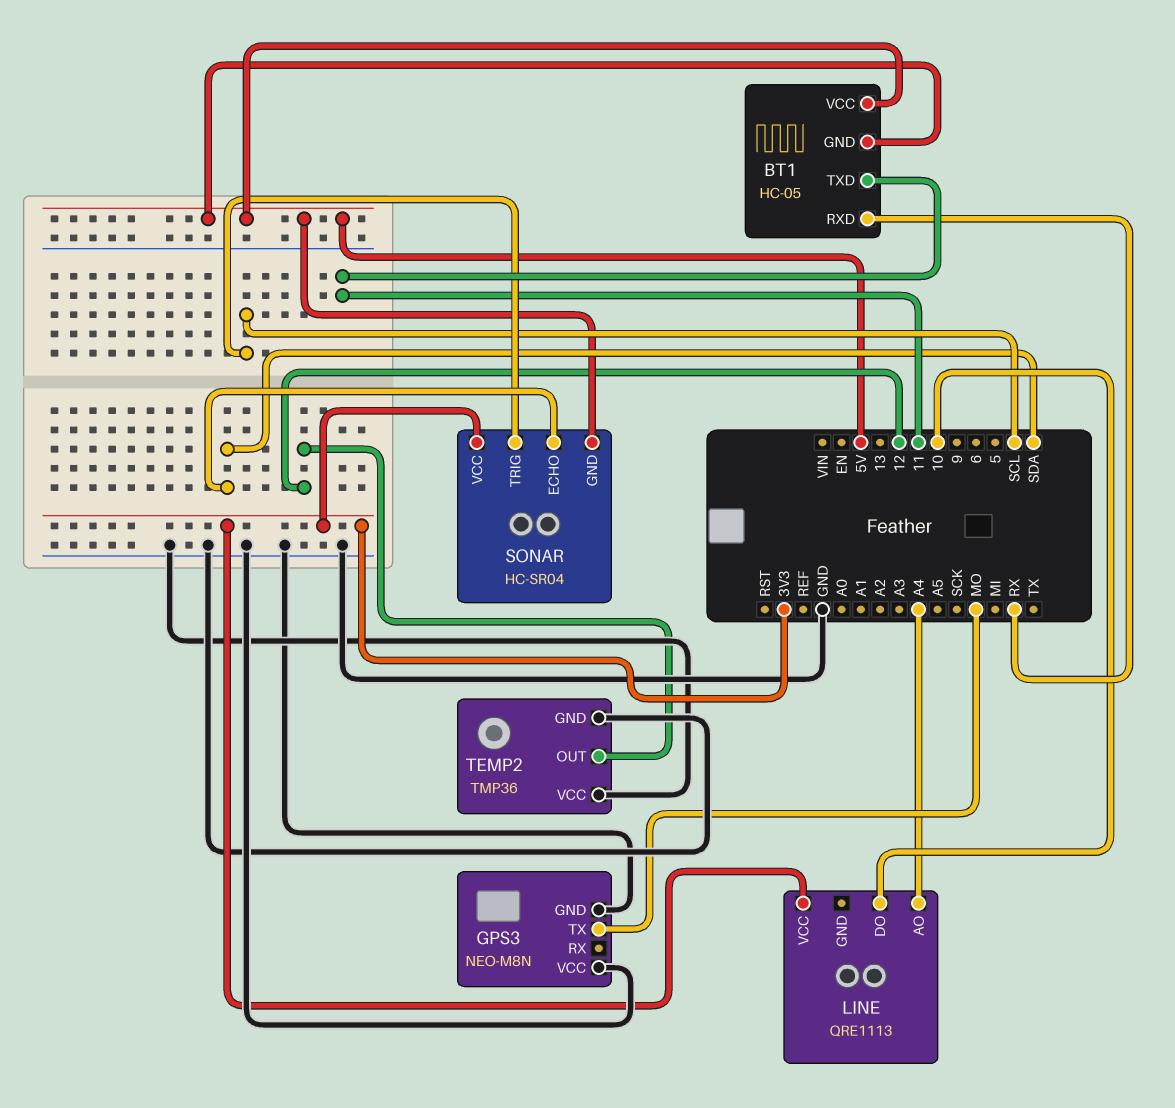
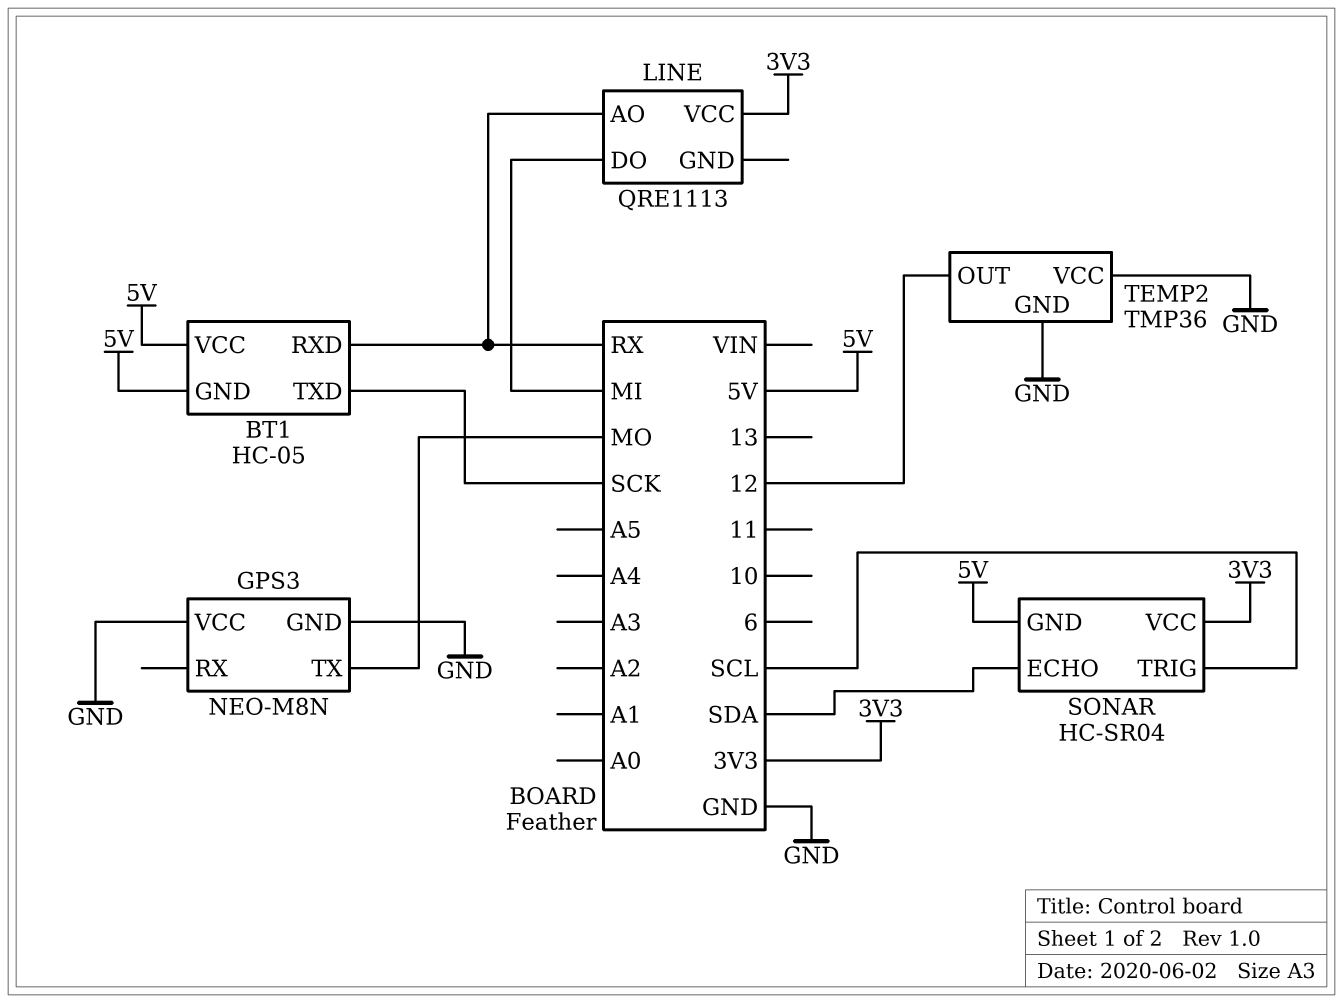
BT1 pin TXD: 11 -> SCK
LINE pin AO: A4 -> RX
LINE pin DO: 10 -> MI

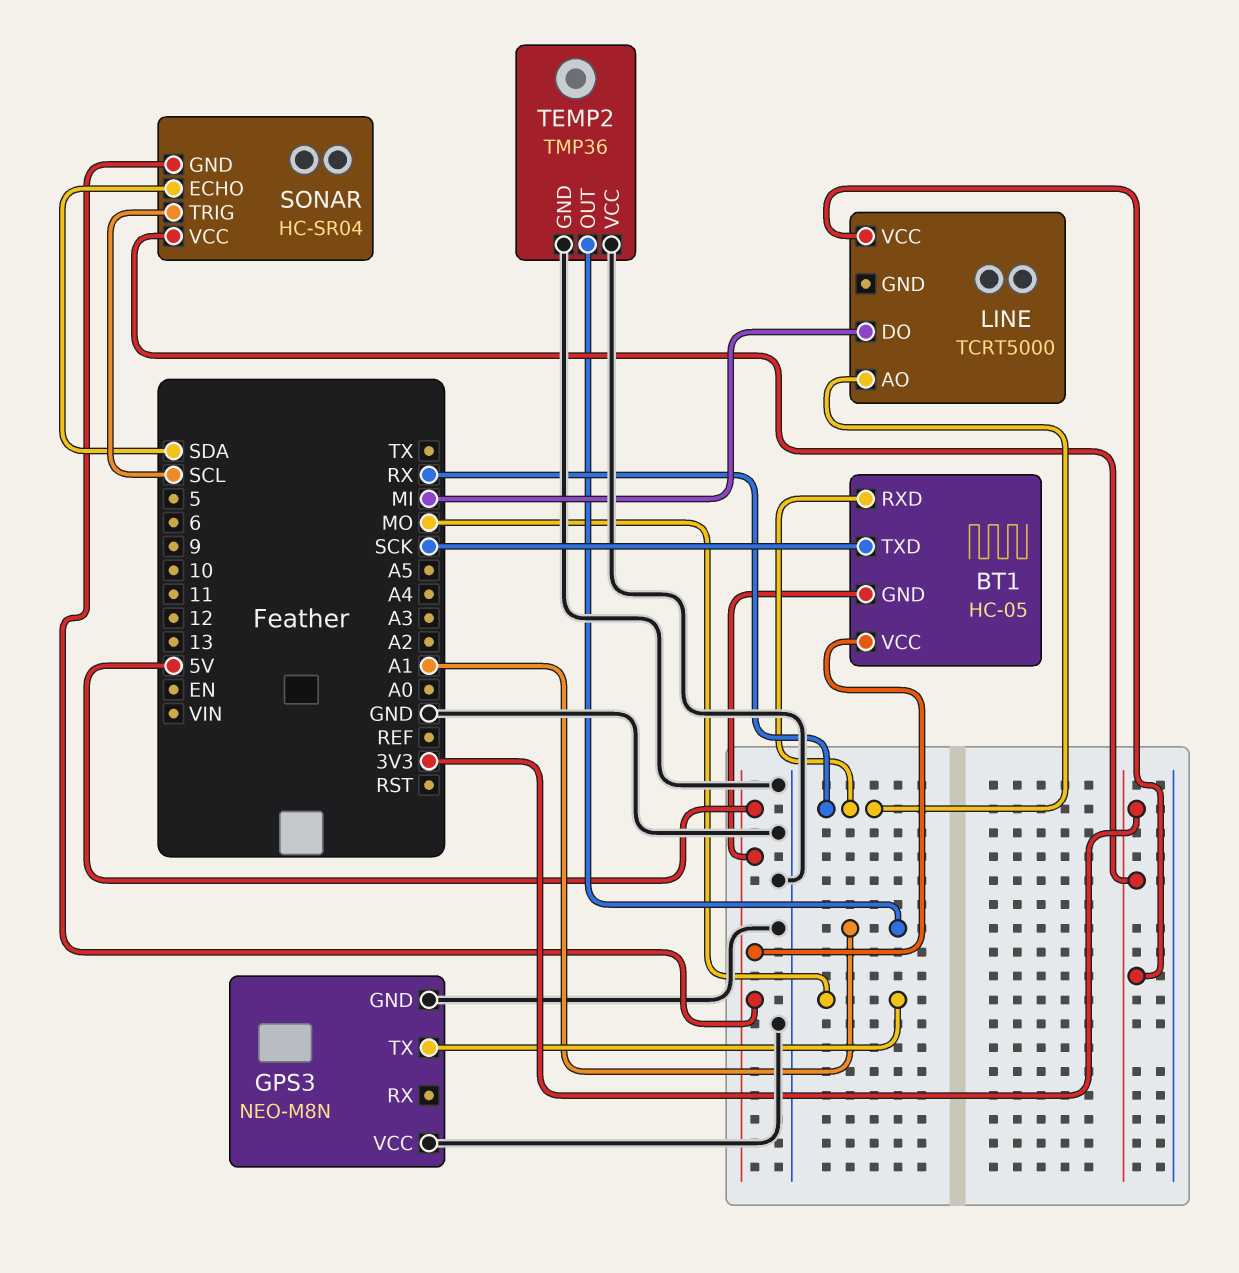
LINE: QRE1113 -> TCRT5000
TEMP2 pin OUT: 12 -> A1

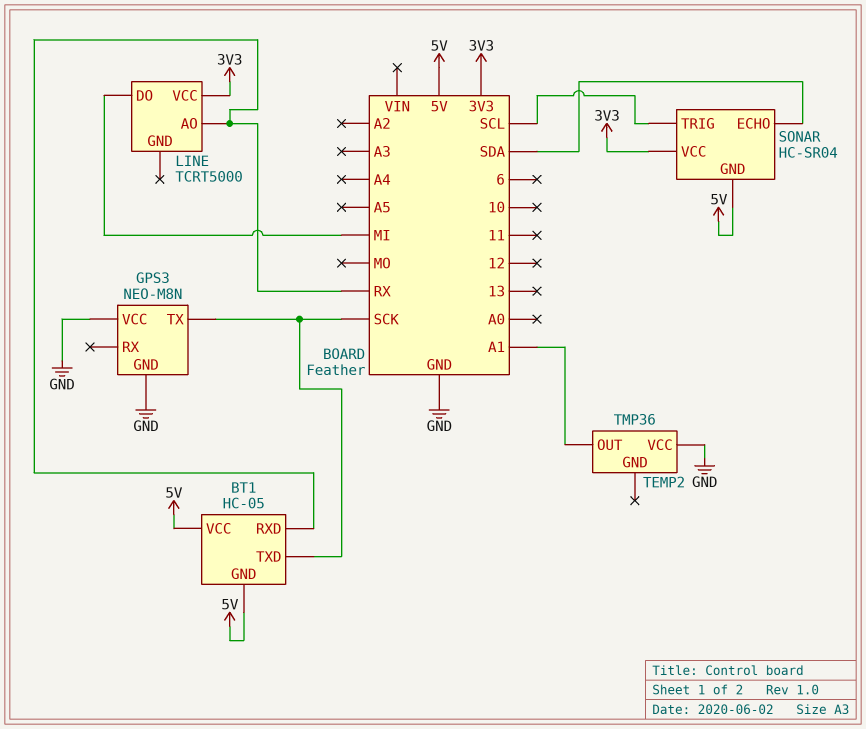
GPS3 pin TX: MO -> SCK
TEMP2 pin GND: GND -> none

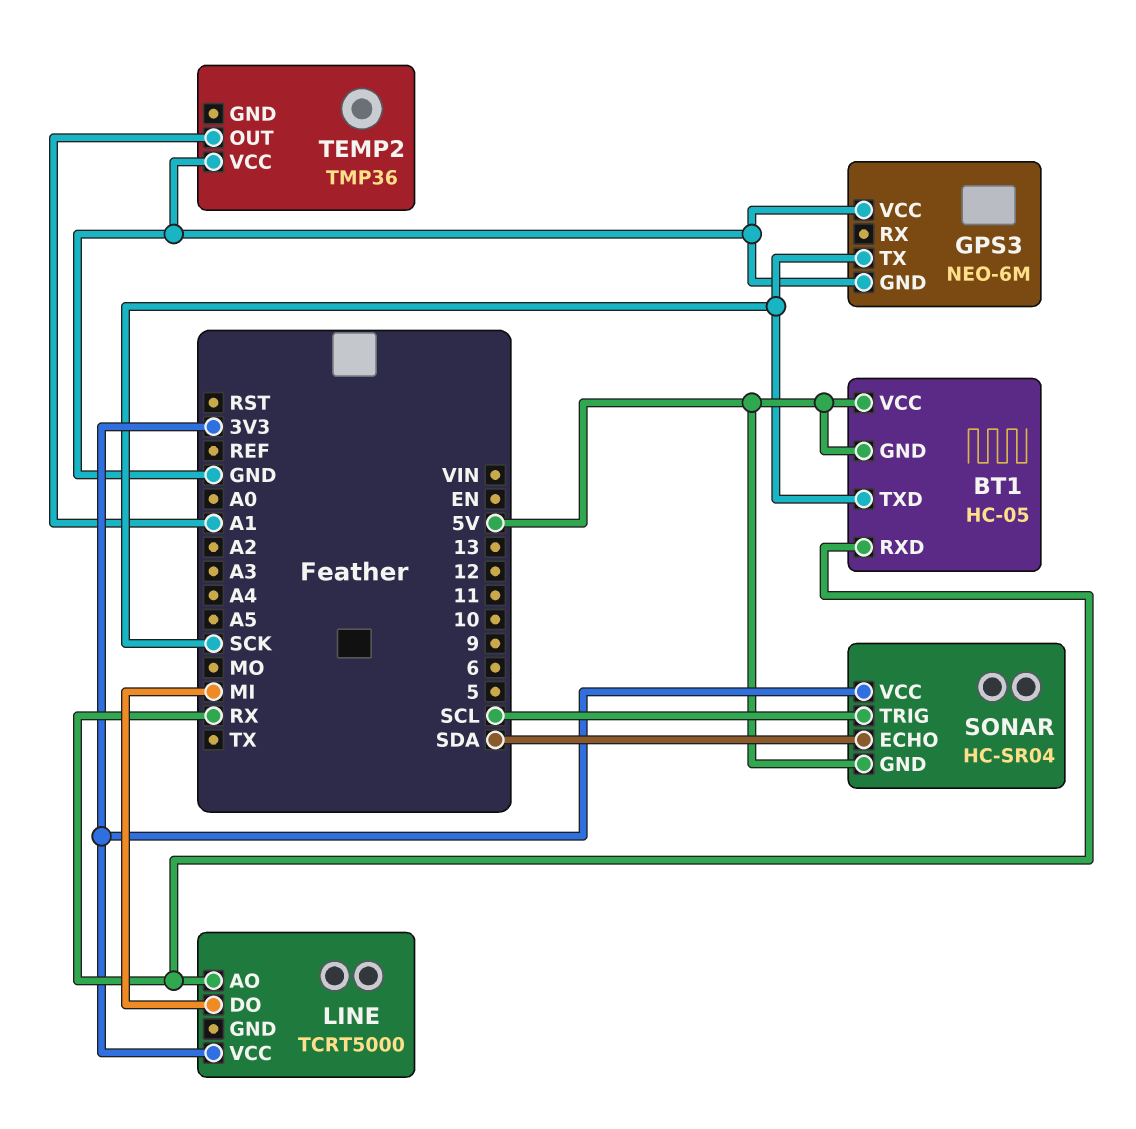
GPS3: NEO-M8N -> NEO-6M

